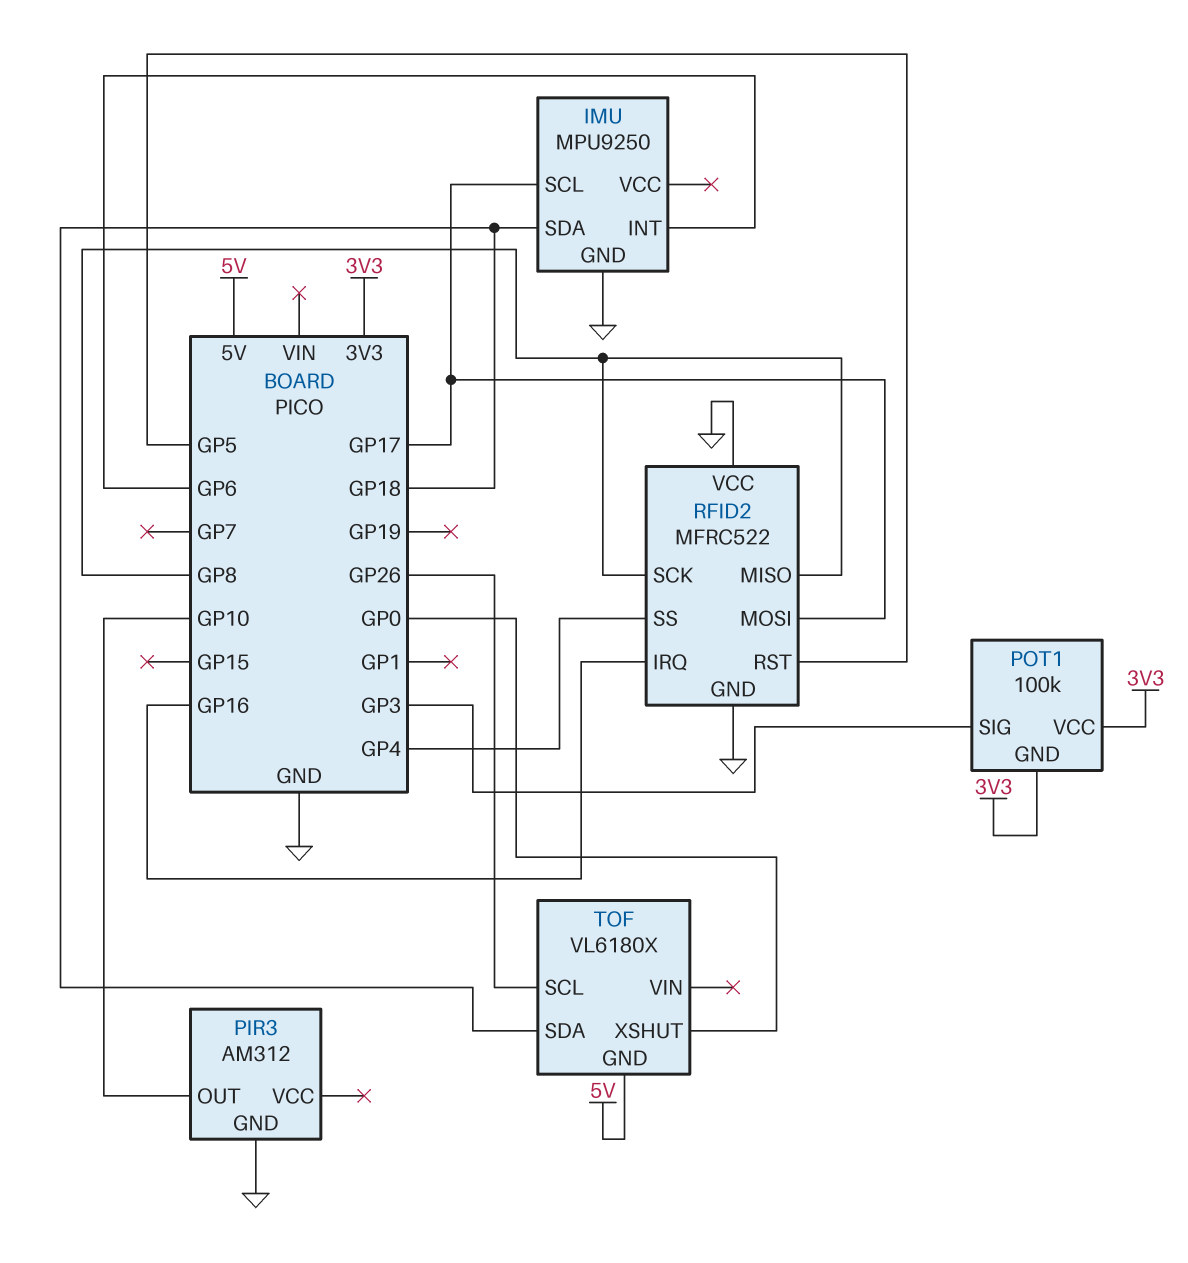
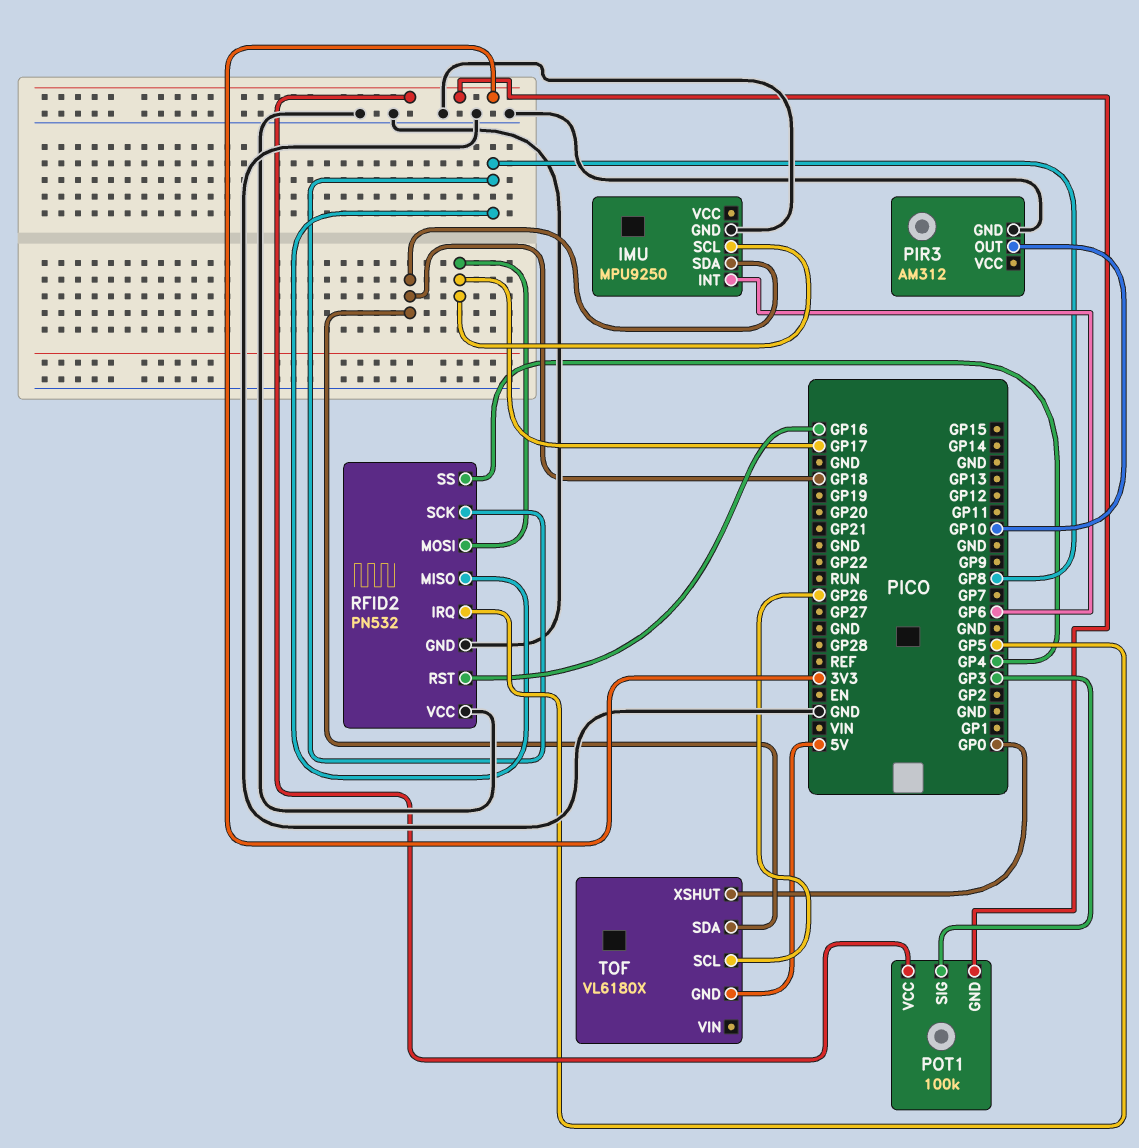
RFID2: MFRC522 -> PN532
RFID2 pin IRQ: GP16 -> GP5
RFID2 pin RST: GP5 -> GP16

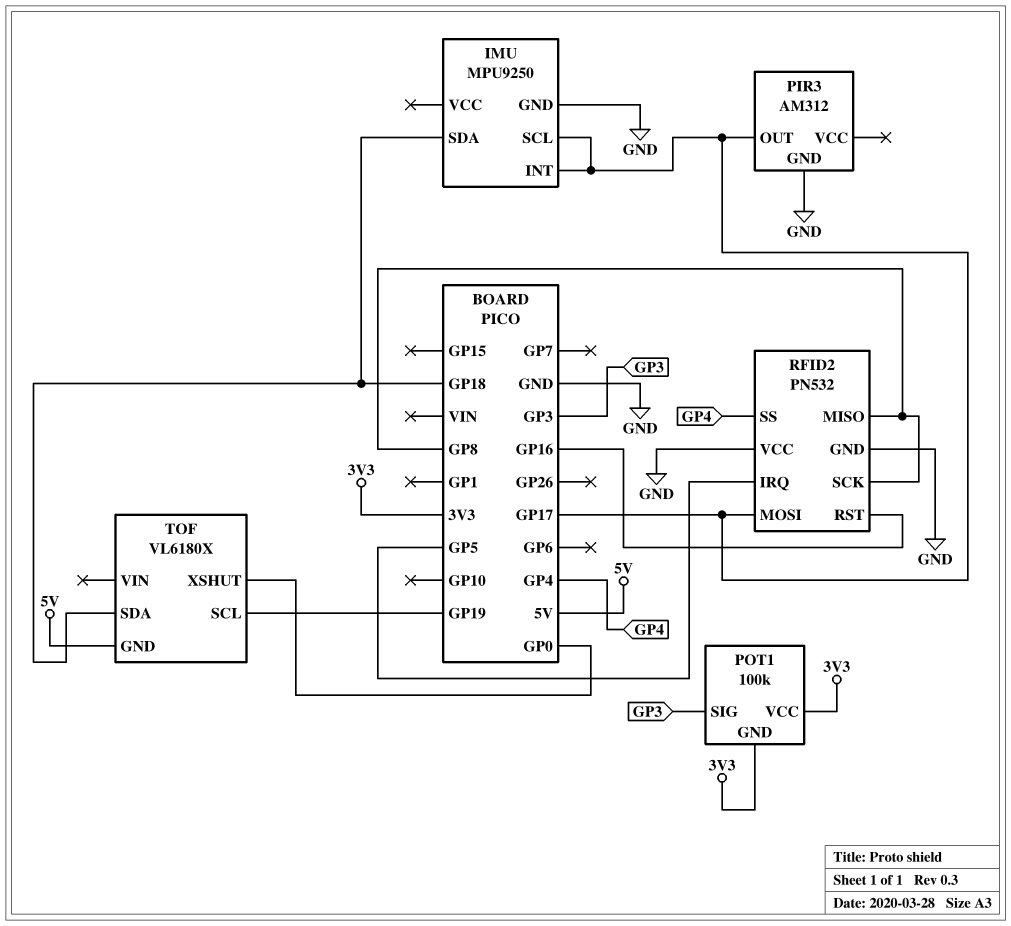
IMU pin INT: GP6 -> GP17
PIR3 pin OUT: GP10 -> GP17
TOF pin SCL: GP26 -> GP19

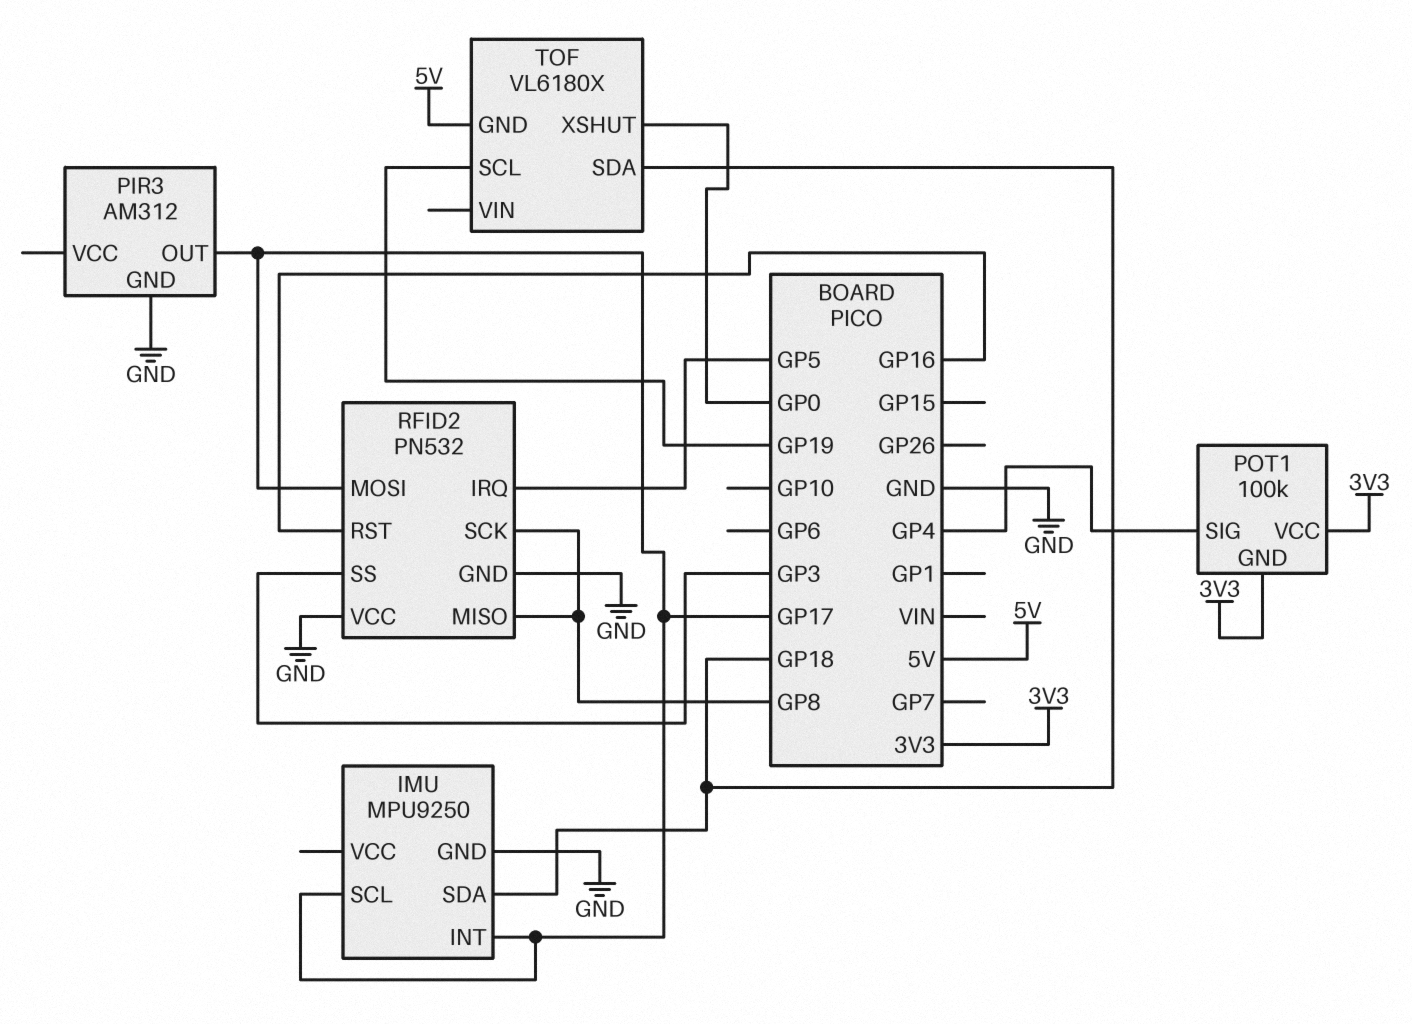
POT1 pin SIG: GP3 -> GP4
RFID2 pin SS: GP4 -> GP3

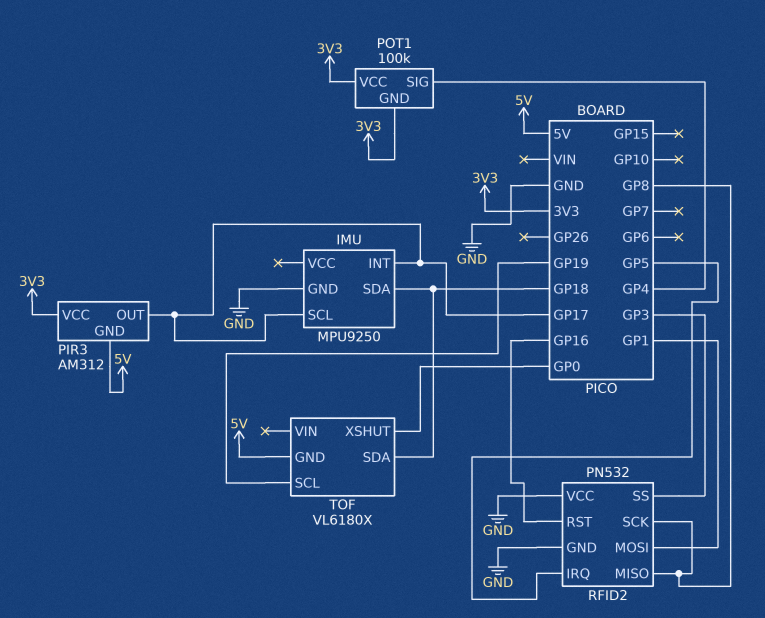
PIR3 pin GND: GND -> 5V
PIR3 pin VCC: none -> 3V3
RFID2 pin MOSI: GP17 -> GP1

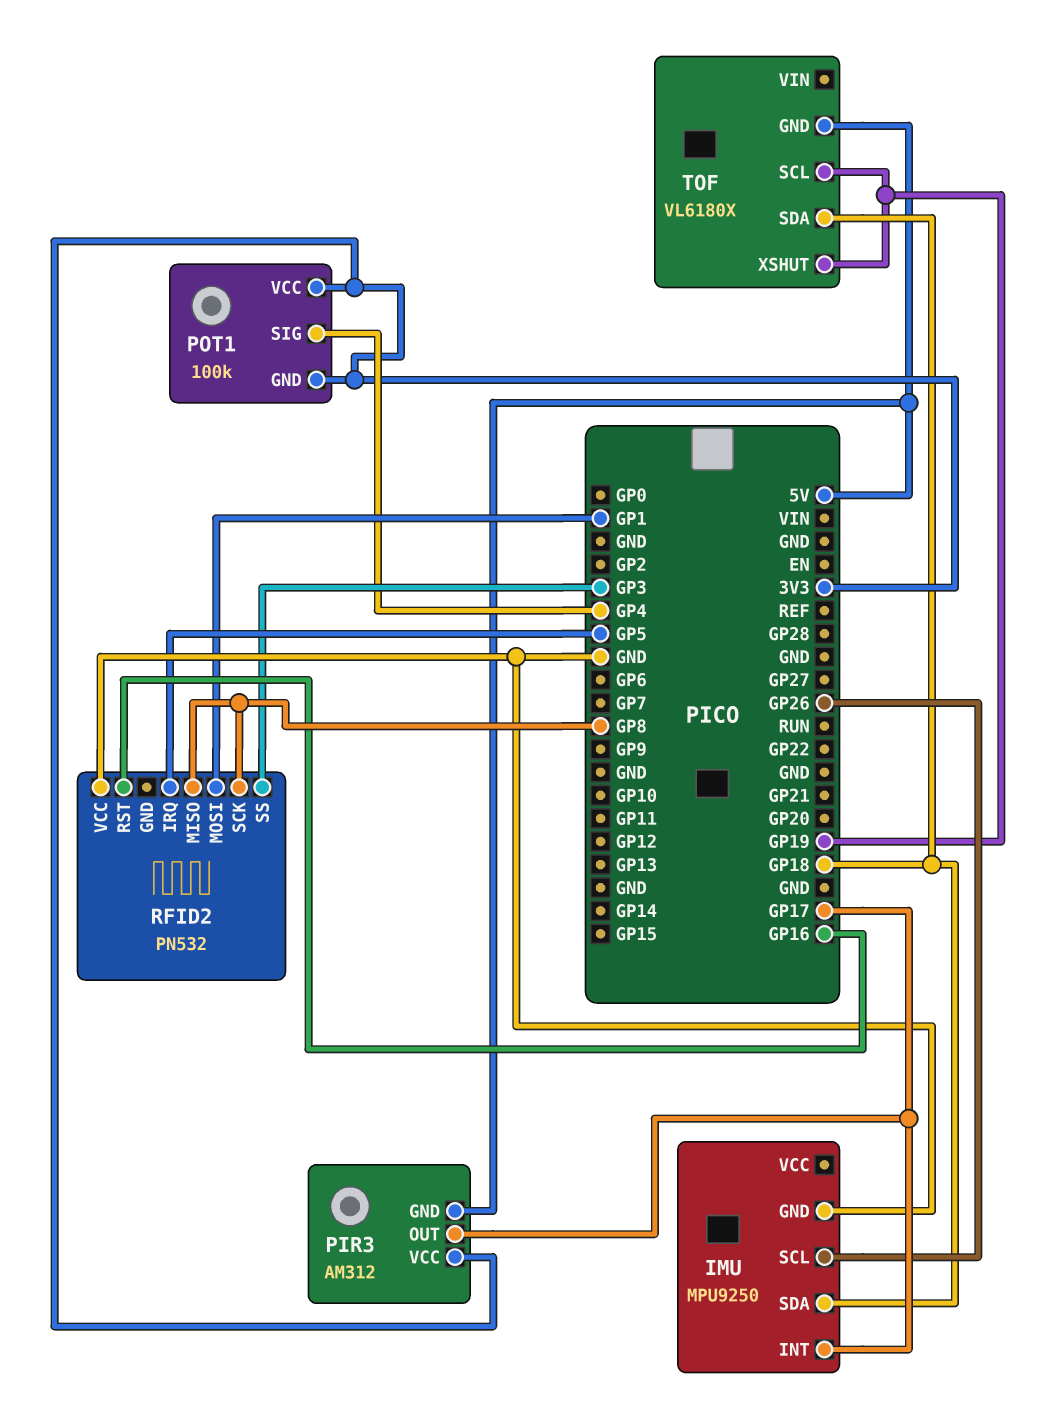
IMU pin SCL: GP17 -> GP26
RFID2 pin GND: GND -> none
TOF pin XSHUT: GP0 -> GP19

